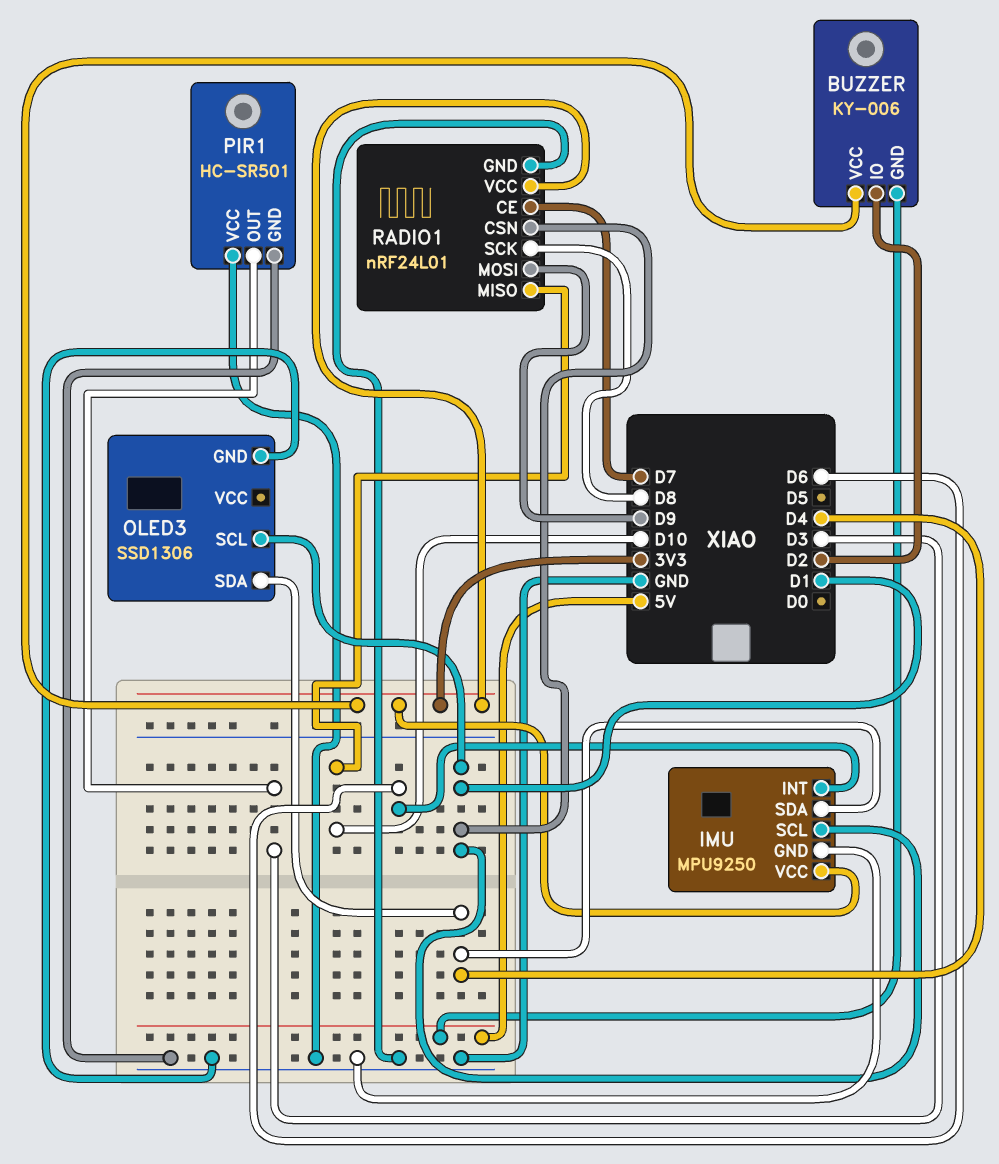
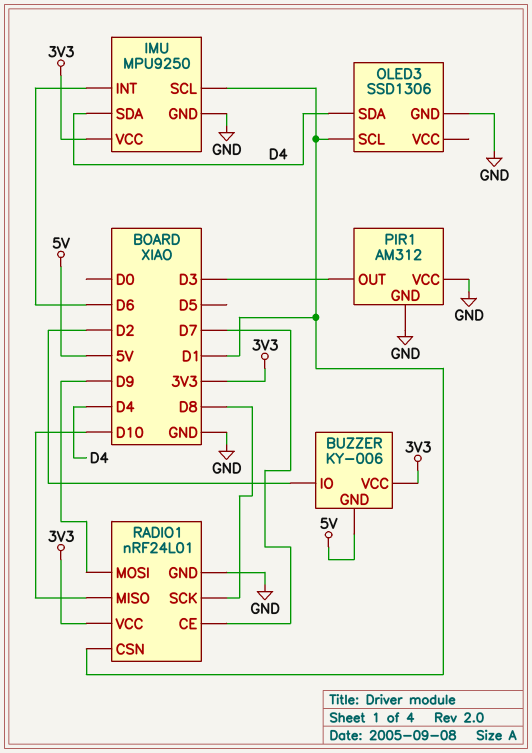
PIR1: HC-SR501 -> AM312

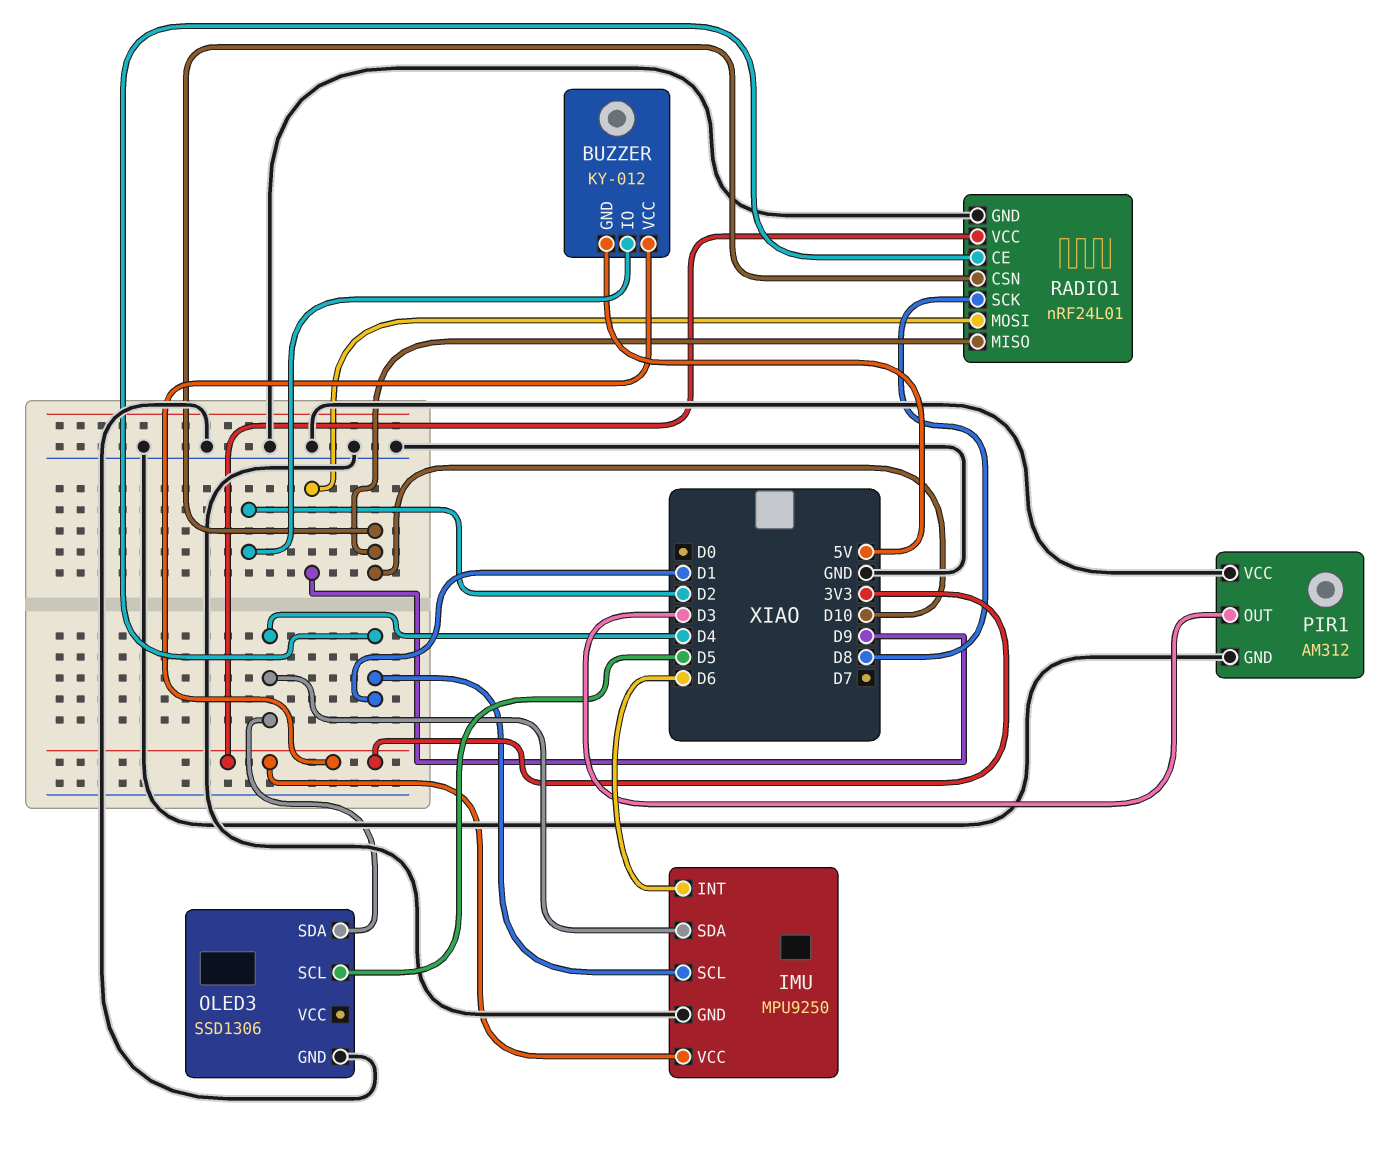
BUZZER: KY-006 -> KY-012
OLED3 pin SCL: D1 -> D5
RADIO1 pin CE: D7 -> D1
RADIO1 pin CSN: D1 -> D10

